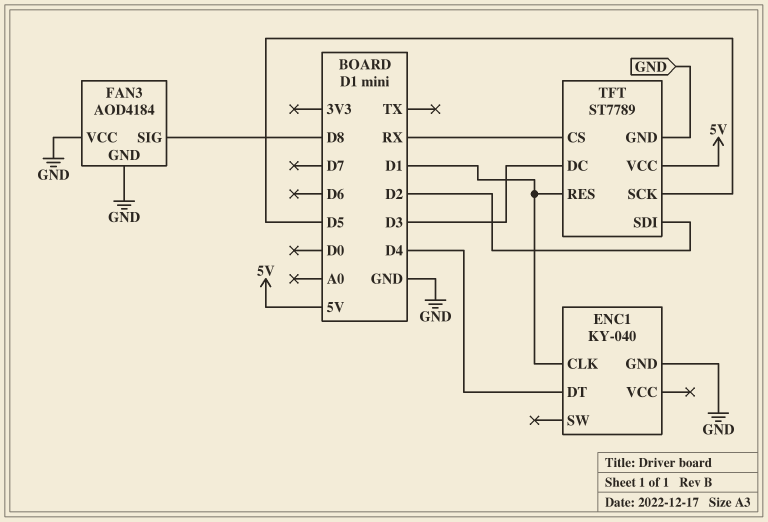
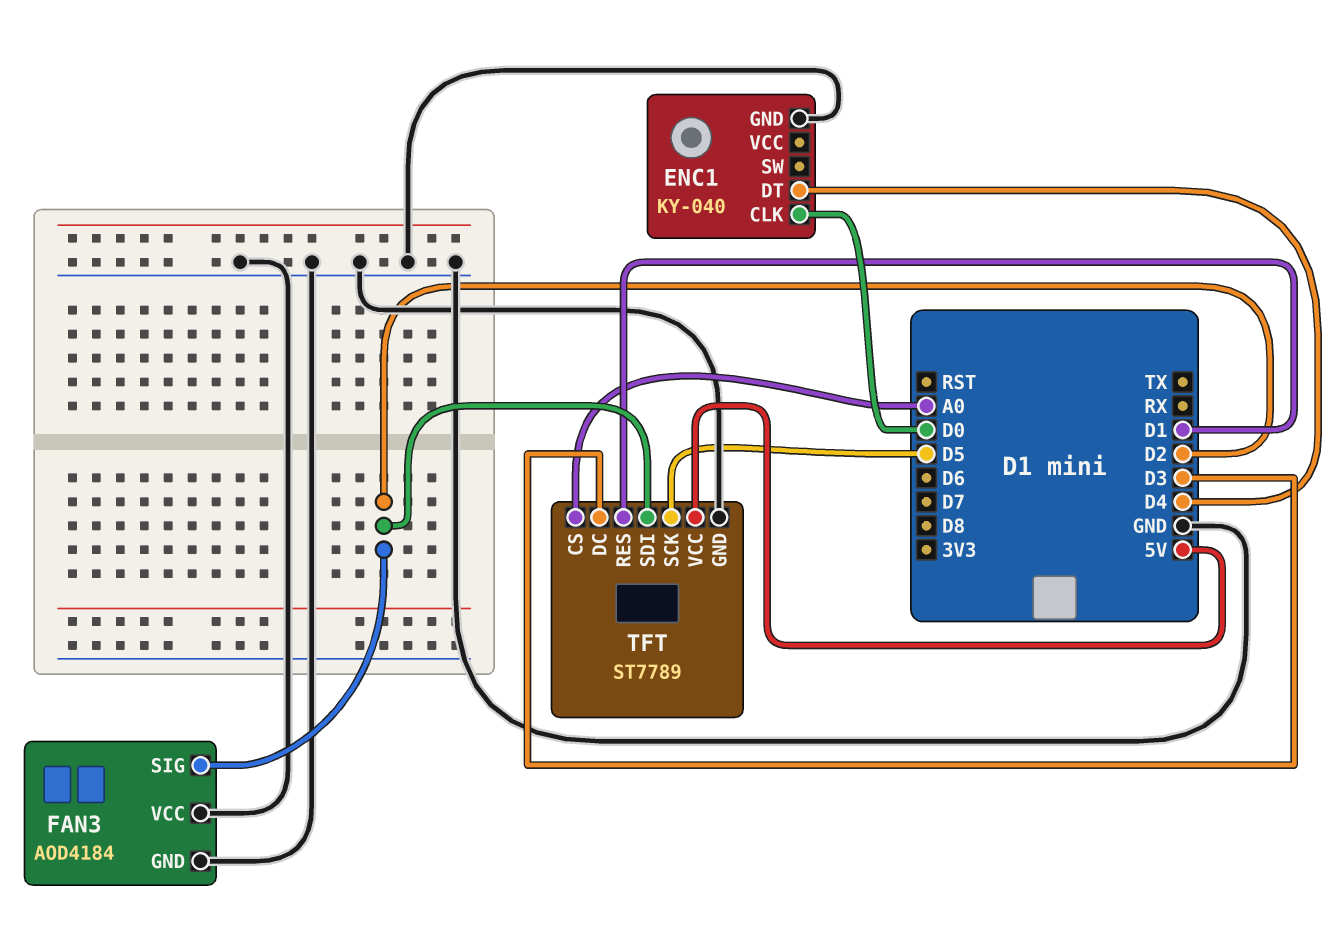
ENC1 pin CLK: D1 -> D0
FAN3 pin SIG: D8 -> D2
TFT pin CS: RX -> A0

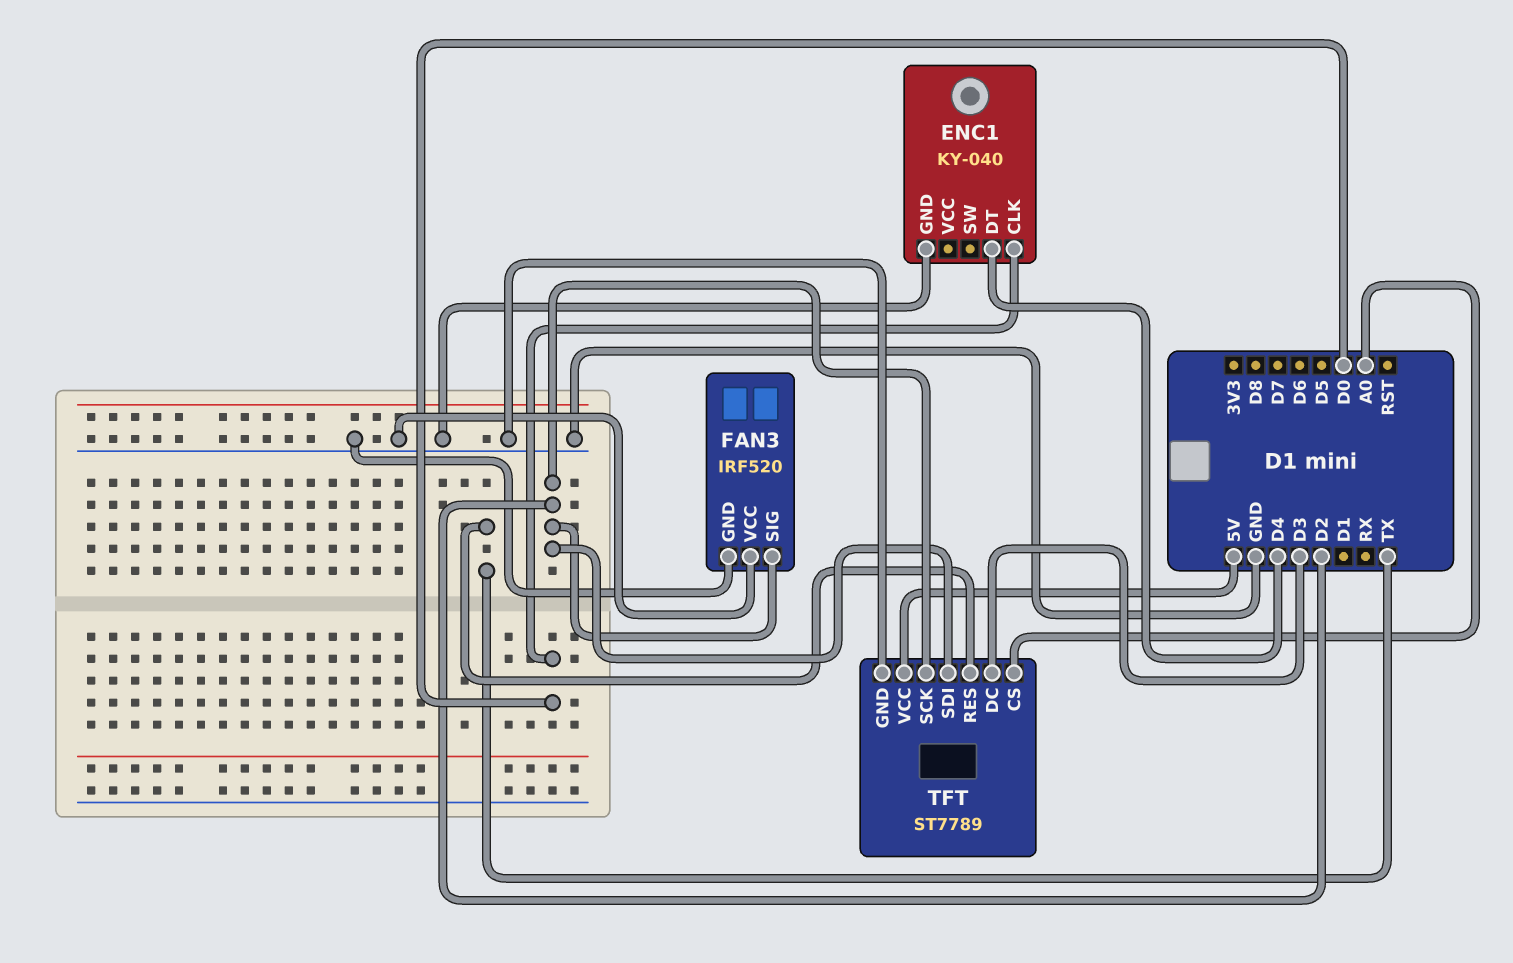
FAN3: AOD4184 -> IRF520
TFT pin RES: D1 -> TX
TFT pin SCK: D5 -> D2

